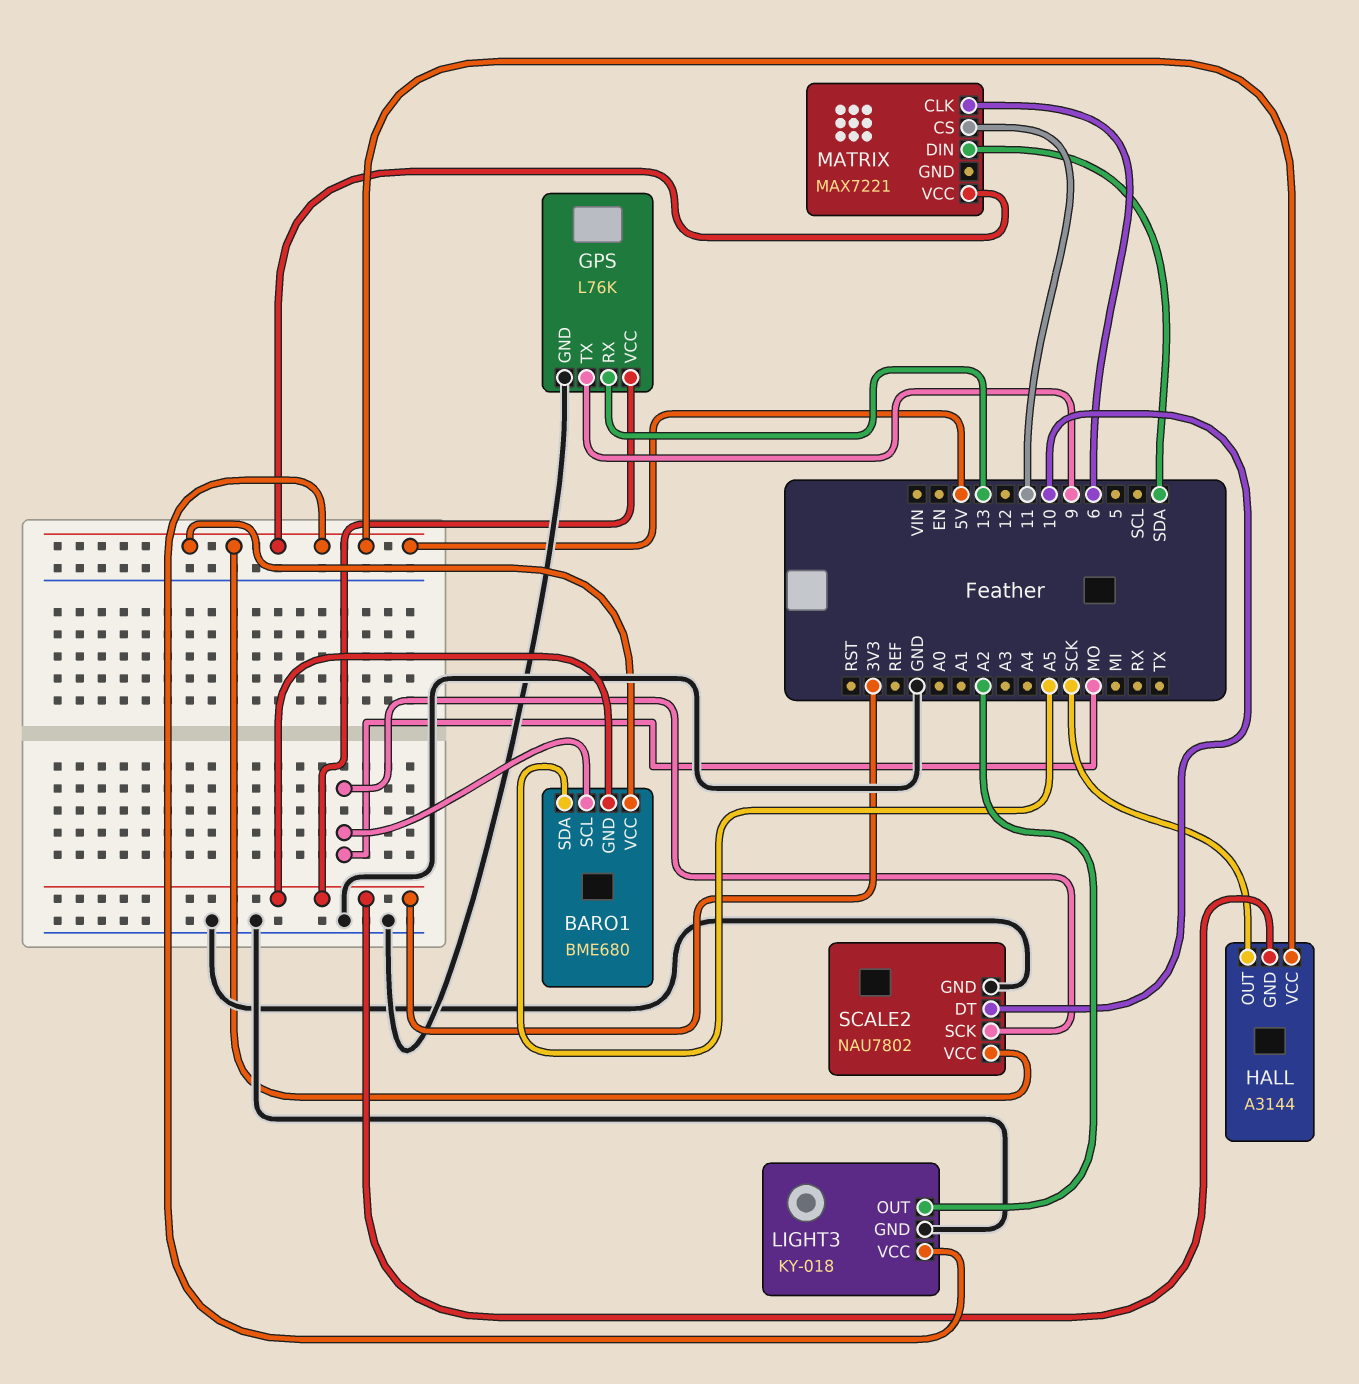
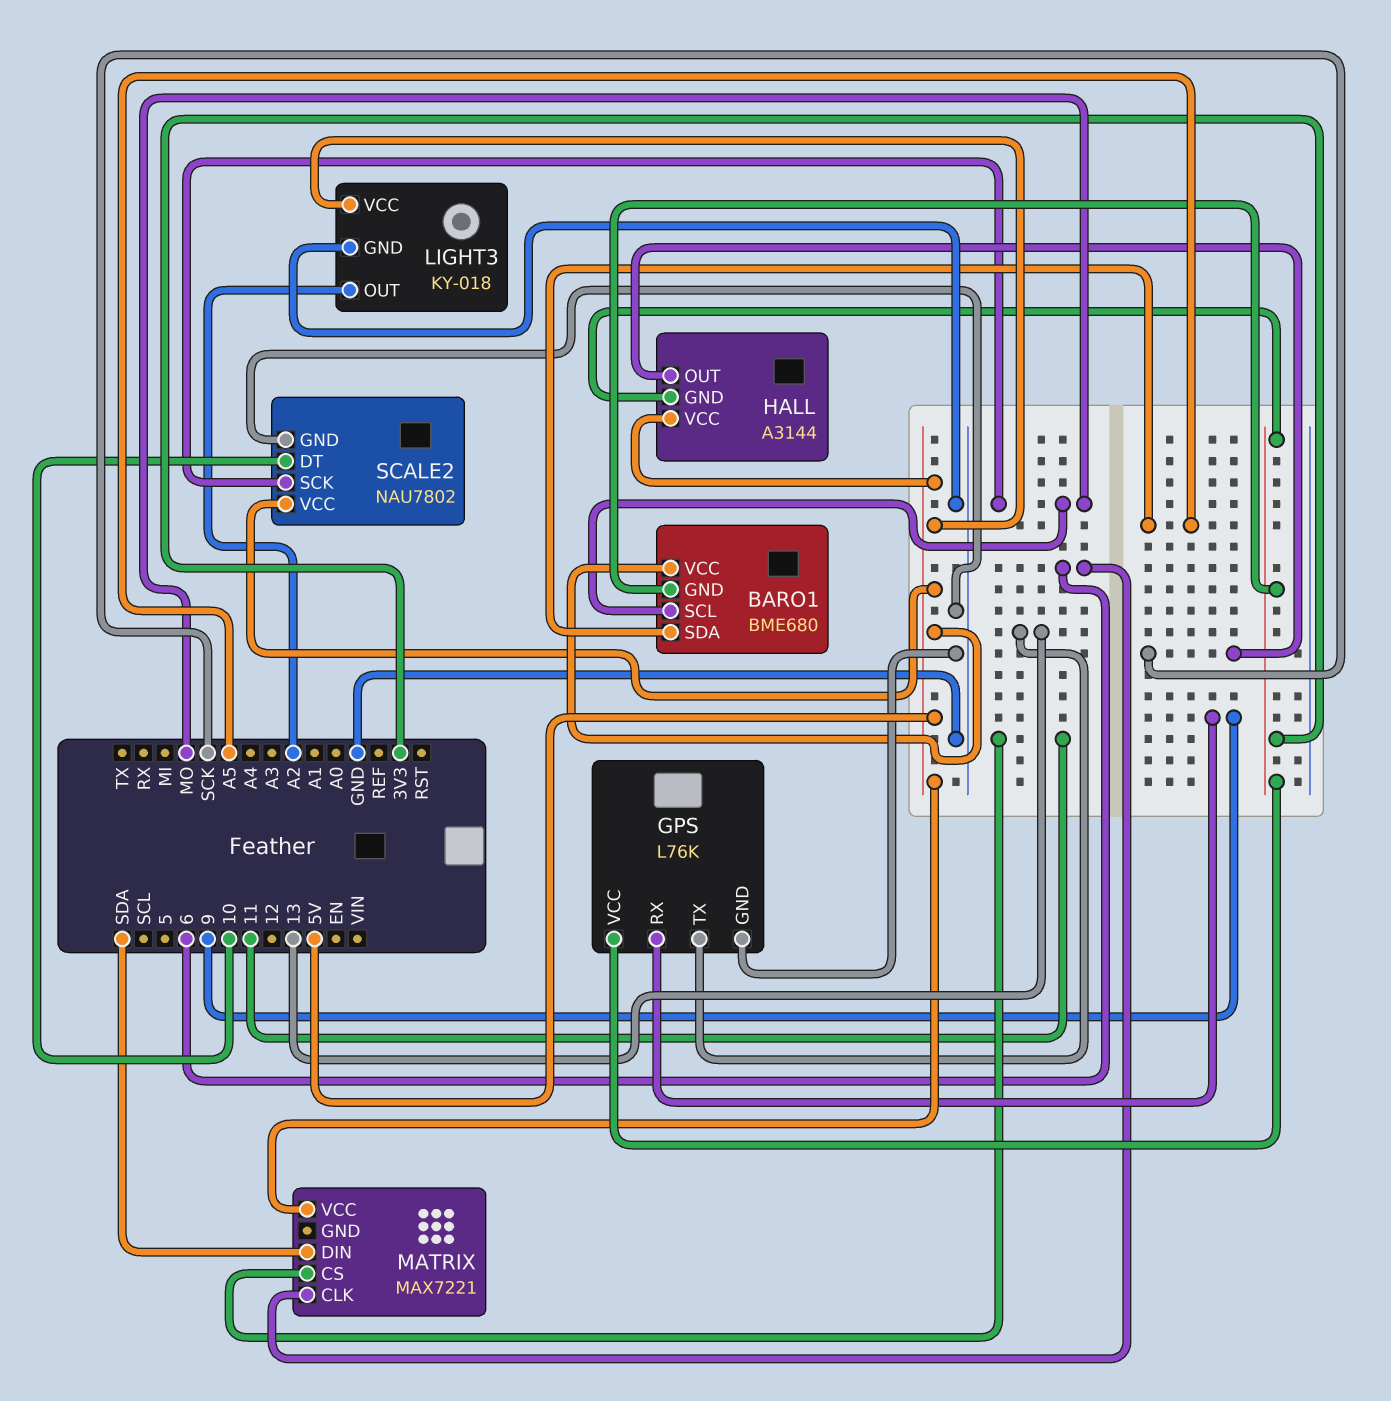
GPS pin RX: 13 -> 9
GPS pin TX: 9 -> 13

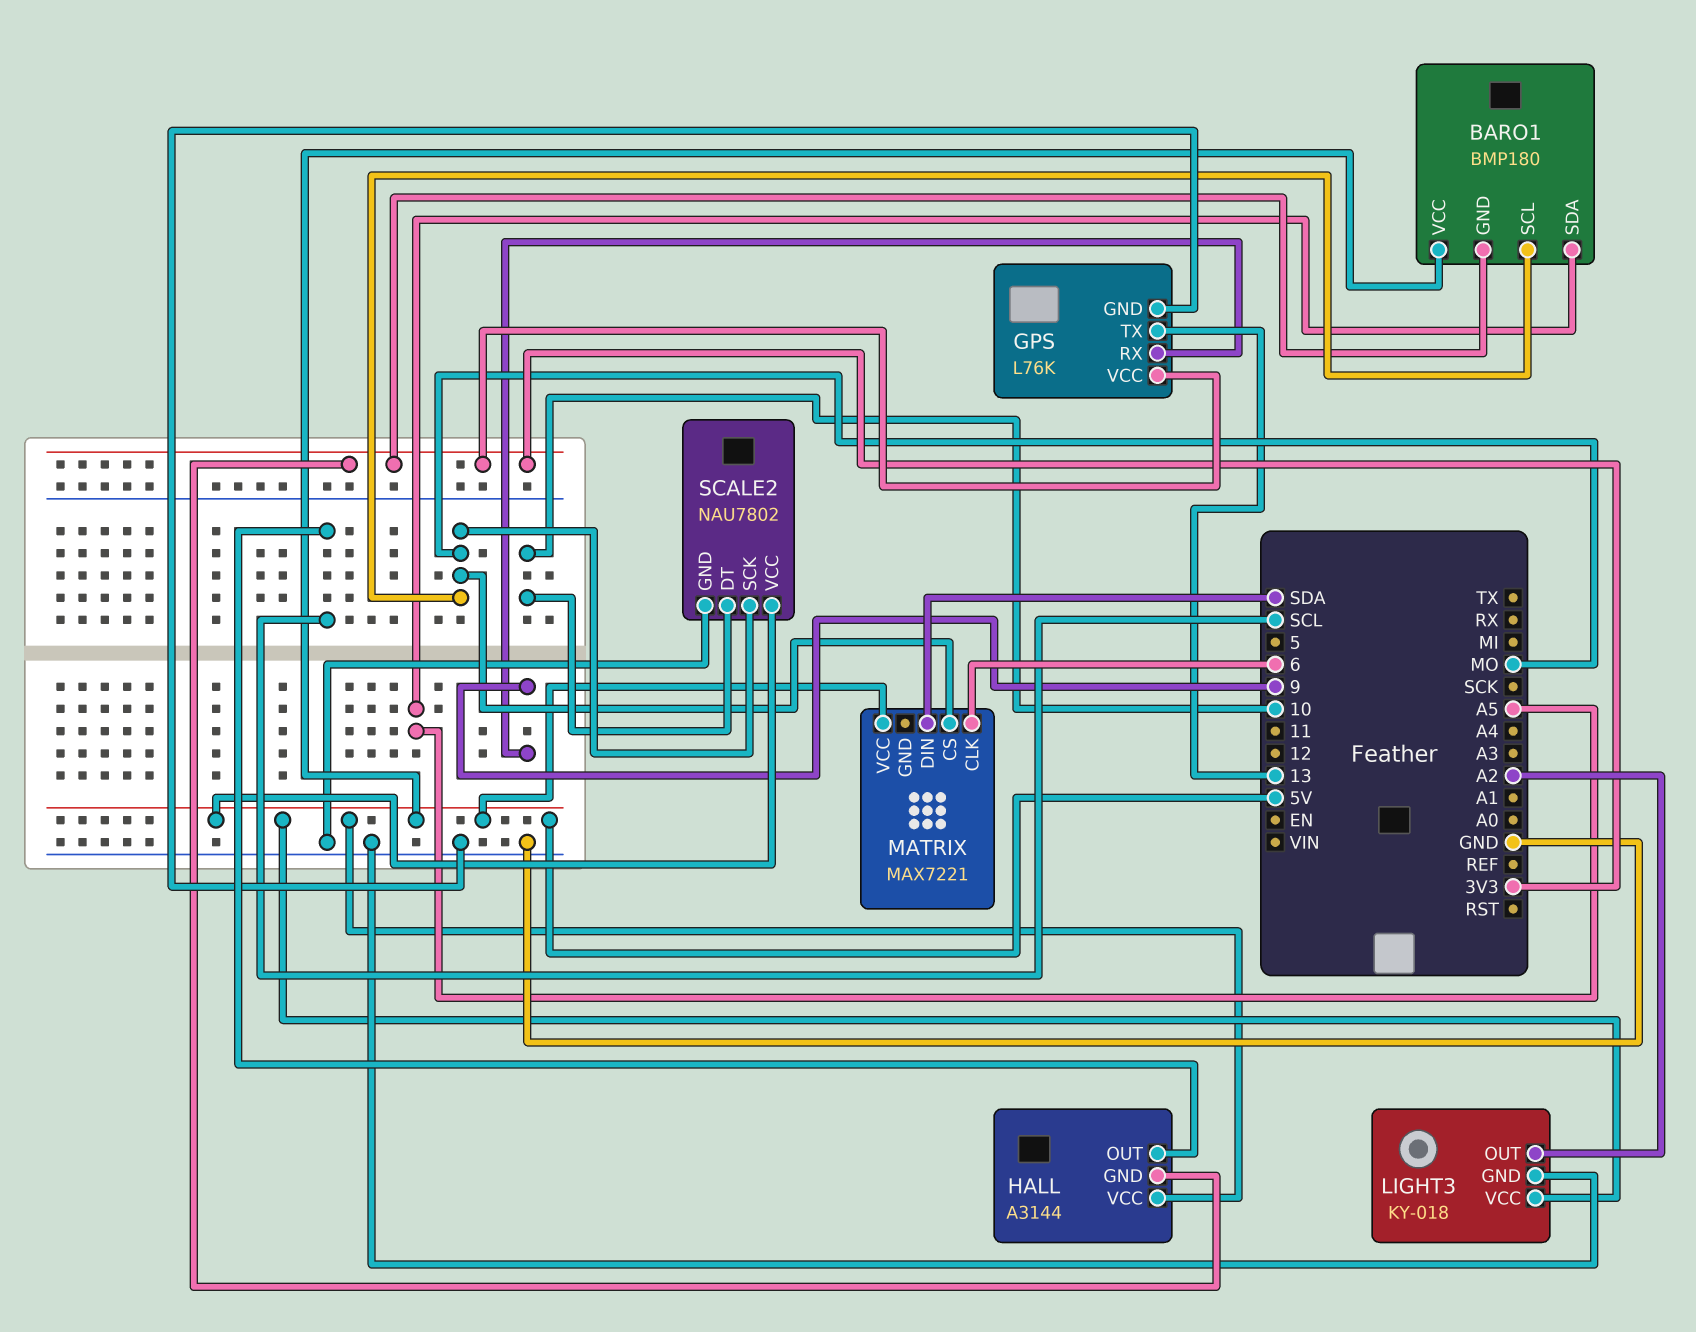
BARO1: BME680 -> BMP180
HALL pin OUT: SCK -> SCL
MATRIX pin CS: 11 -> MO

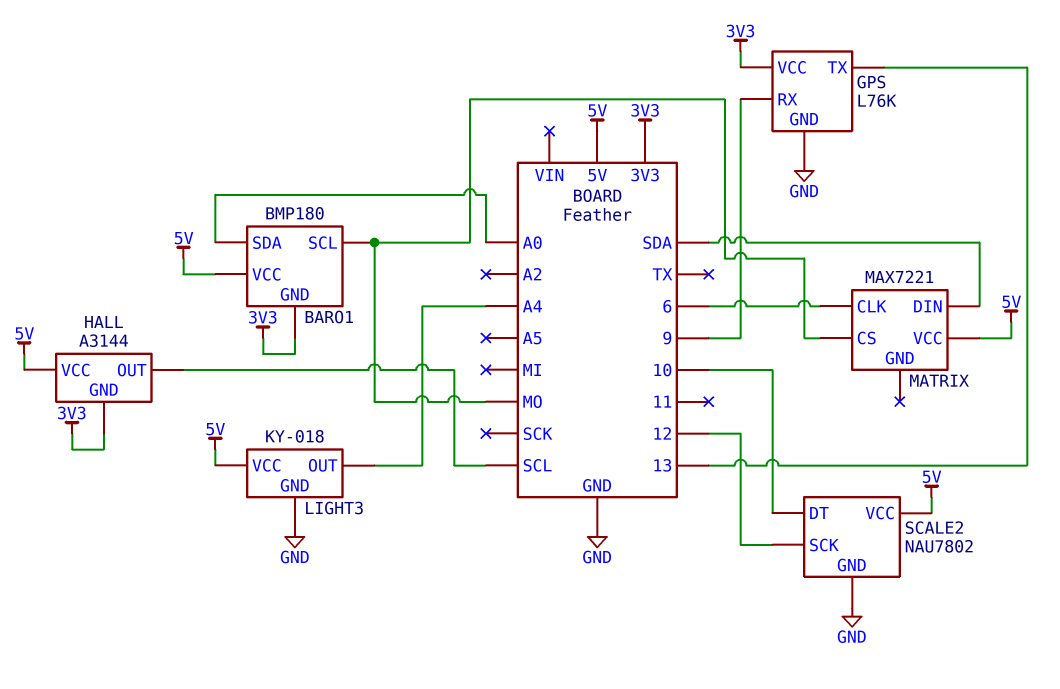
BARO1 pin SDA: A5 -> A0
LIGHT3 pin OUT: A2 -> A4
SCALE2 pin SCK: MO -> 12

